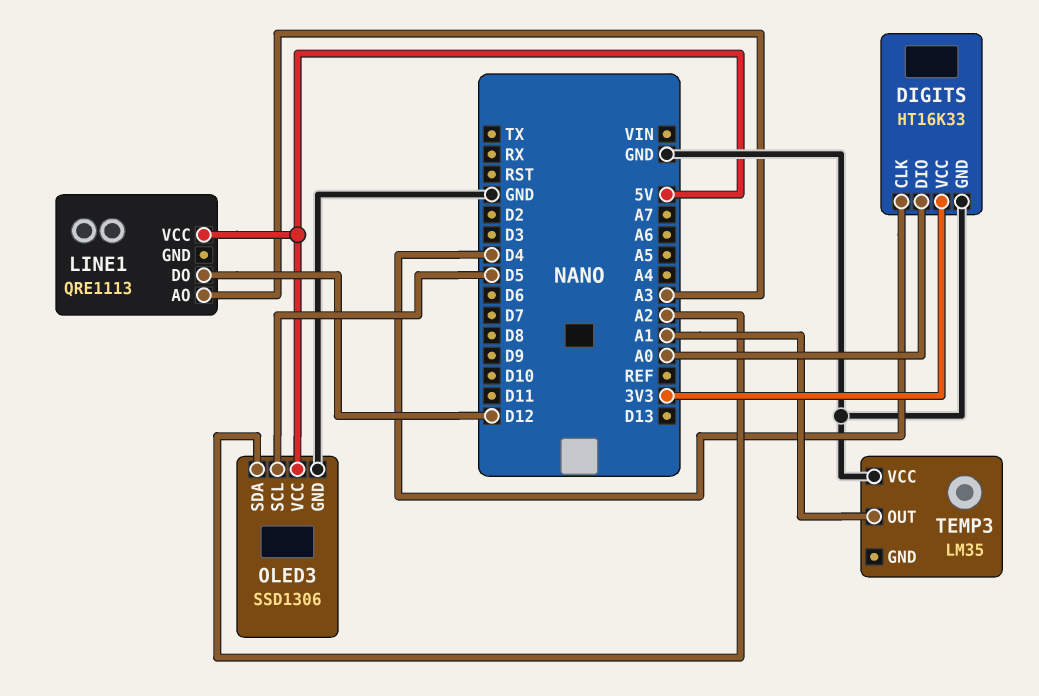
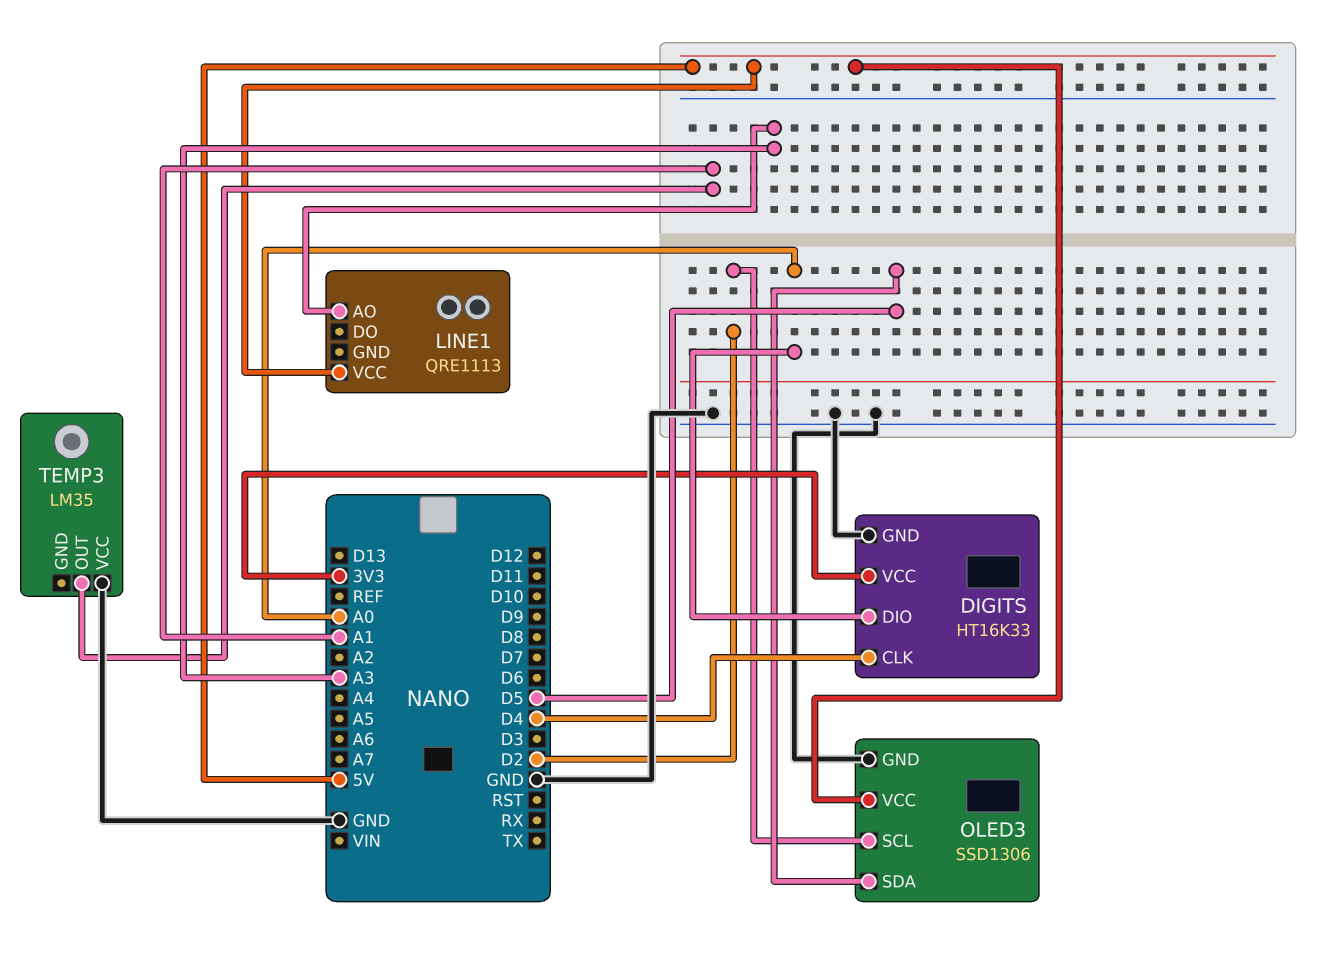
LINE1 pin DO: D12 -> none
OLED3 pin SCL: D5 -> D2
OLED3 pin SDA: A2 -> D5

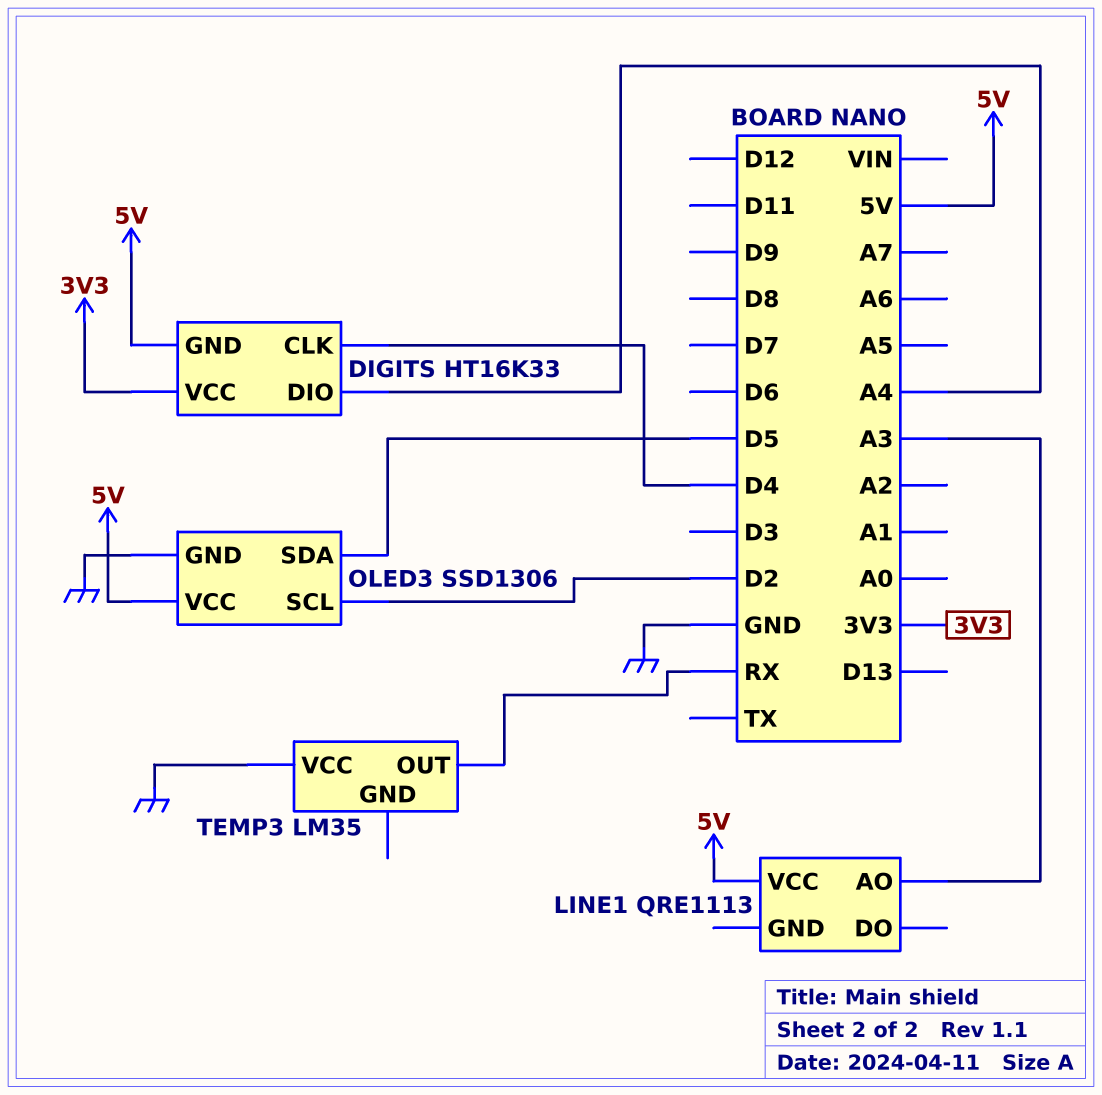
DIGITS pin DIO: A0 -> A4
DIGITS pin GND: GND -> 5V
TEMP3 pin OUT: A1 -> RX

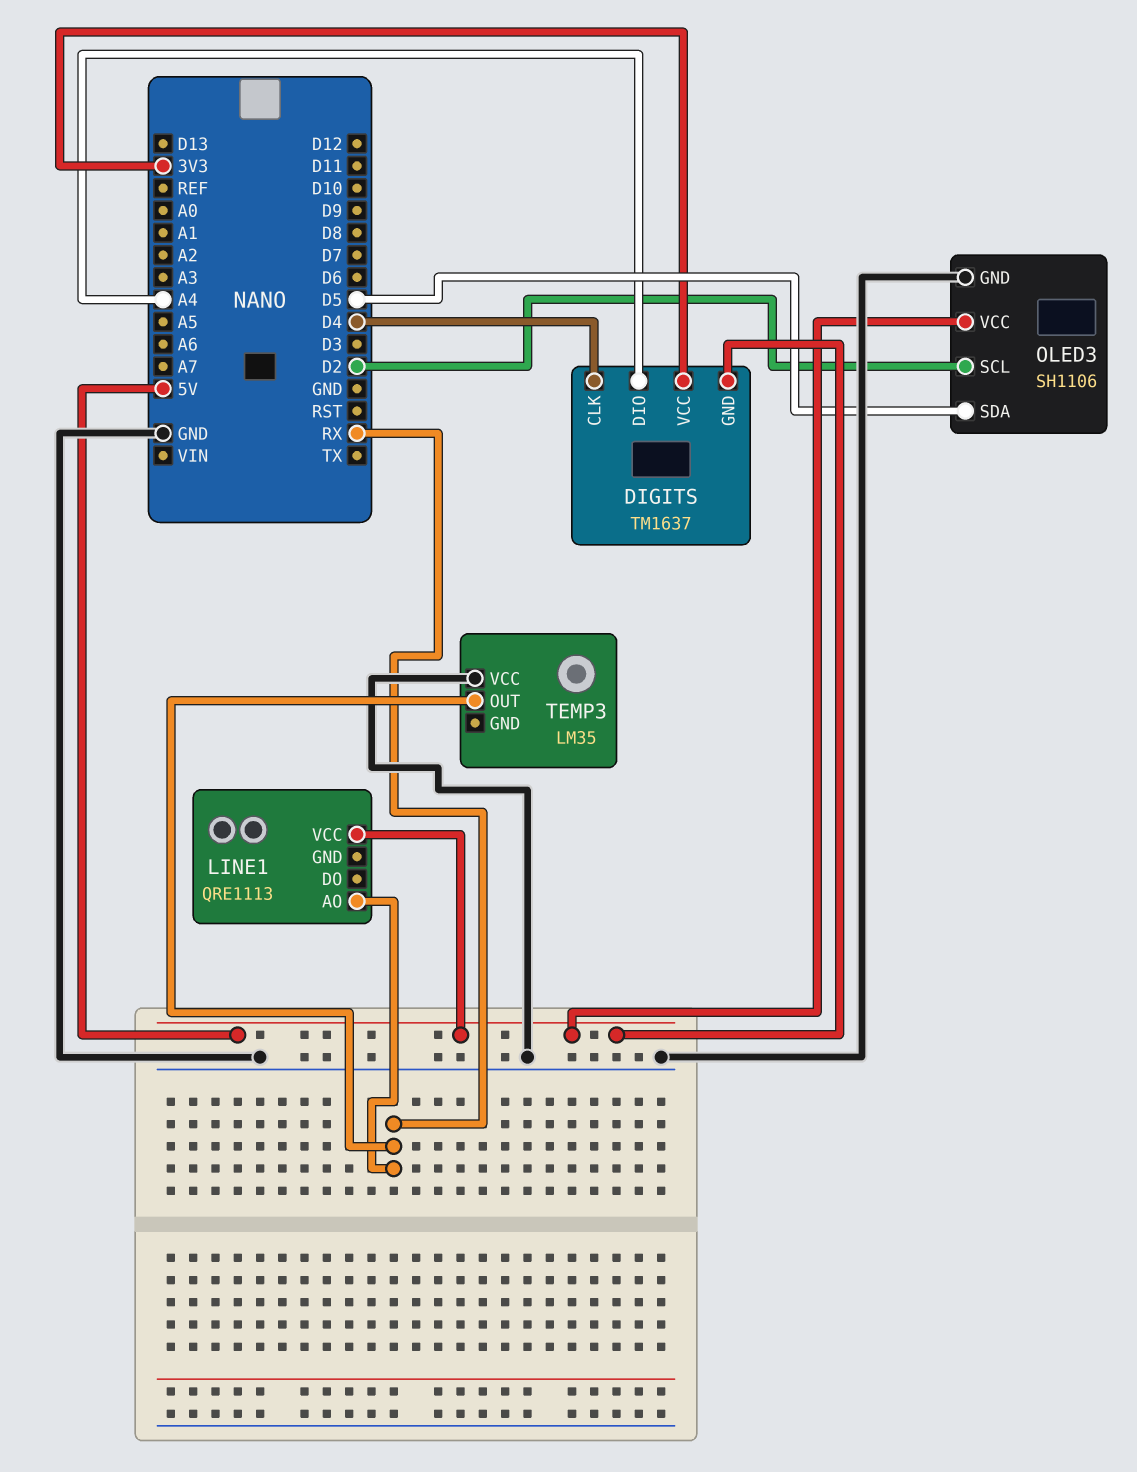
DIGITS: HT16K33 -> TM1637
LINE1 pin AO: A3 -> RX
OLED3: SSD1306 -> SH1106

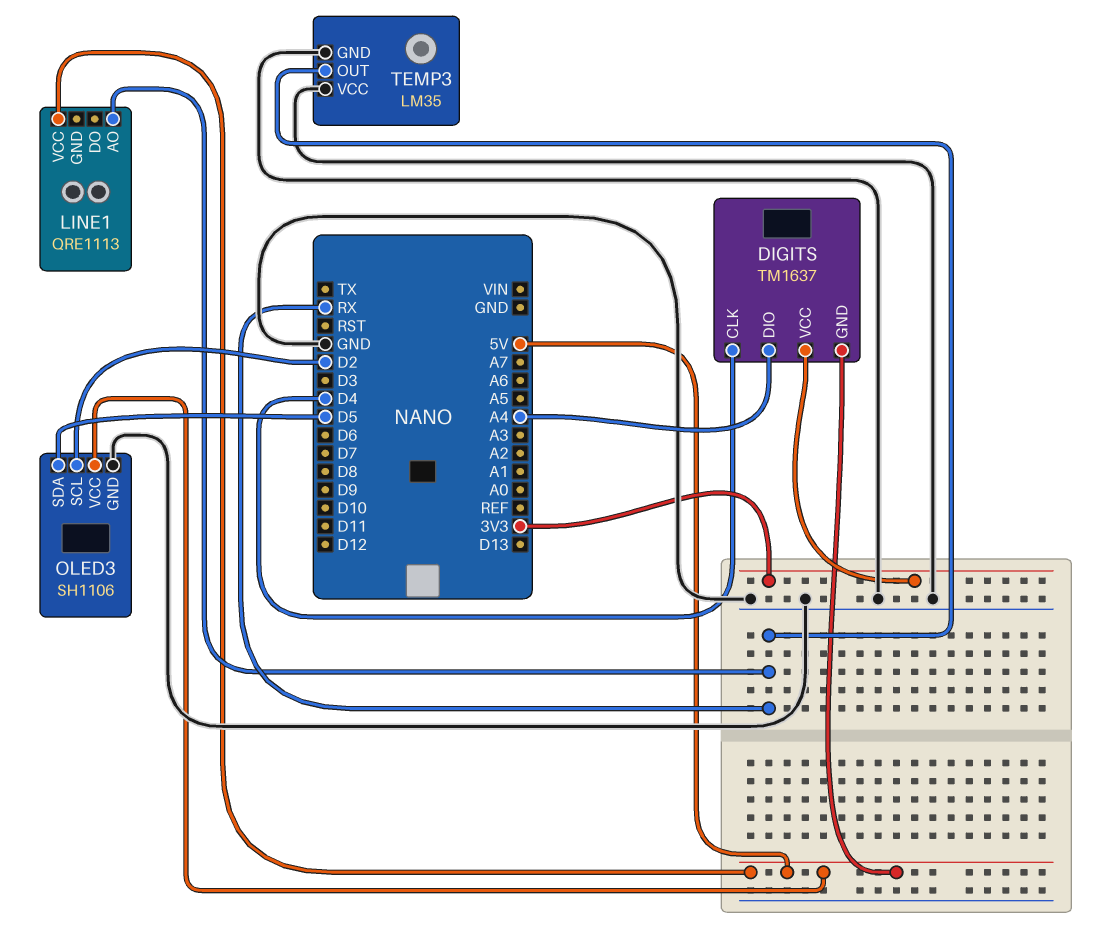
TEMP3 pin GND: none -> GND

